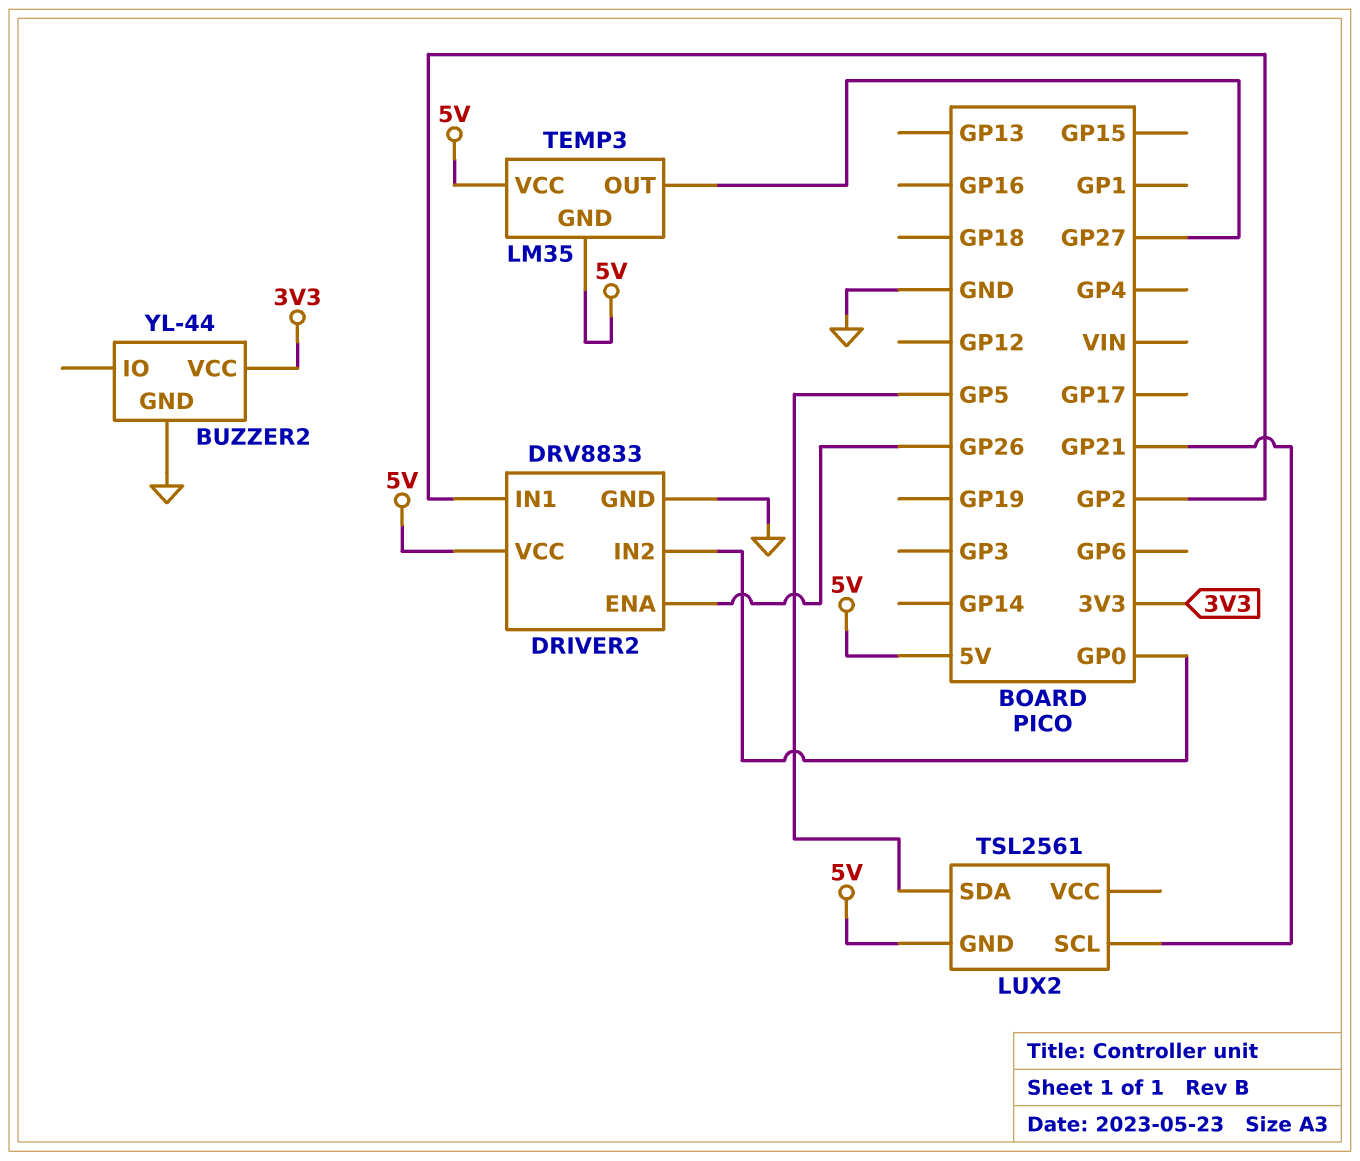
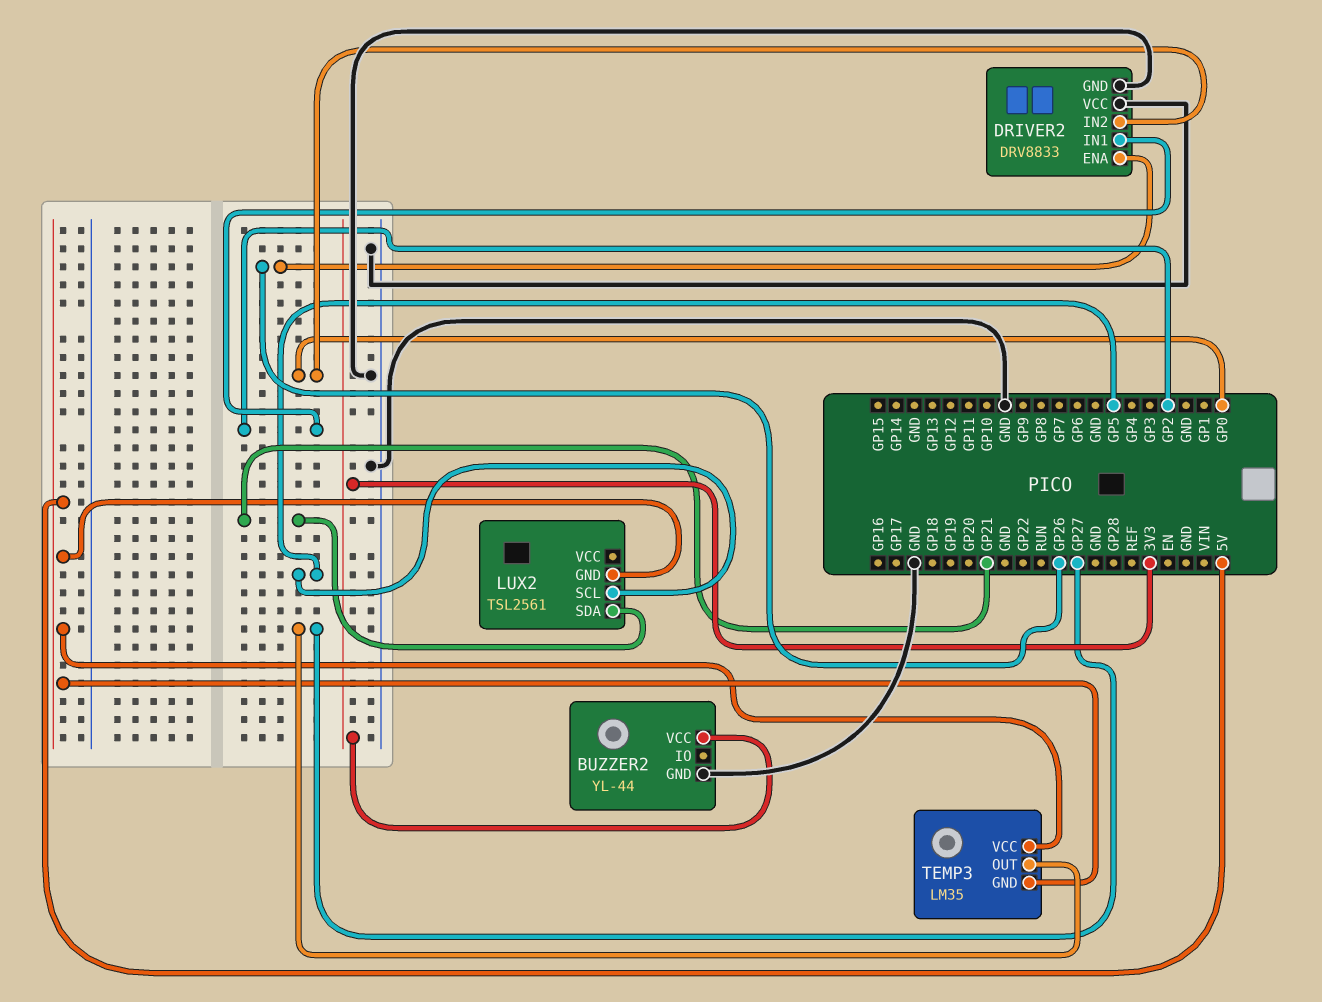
DRIVER2 pin VCC: 5V -> GND
LUX2 pin SCL: GP21 -> GP5
LUX2 pin SDA: GP5 -> GP21

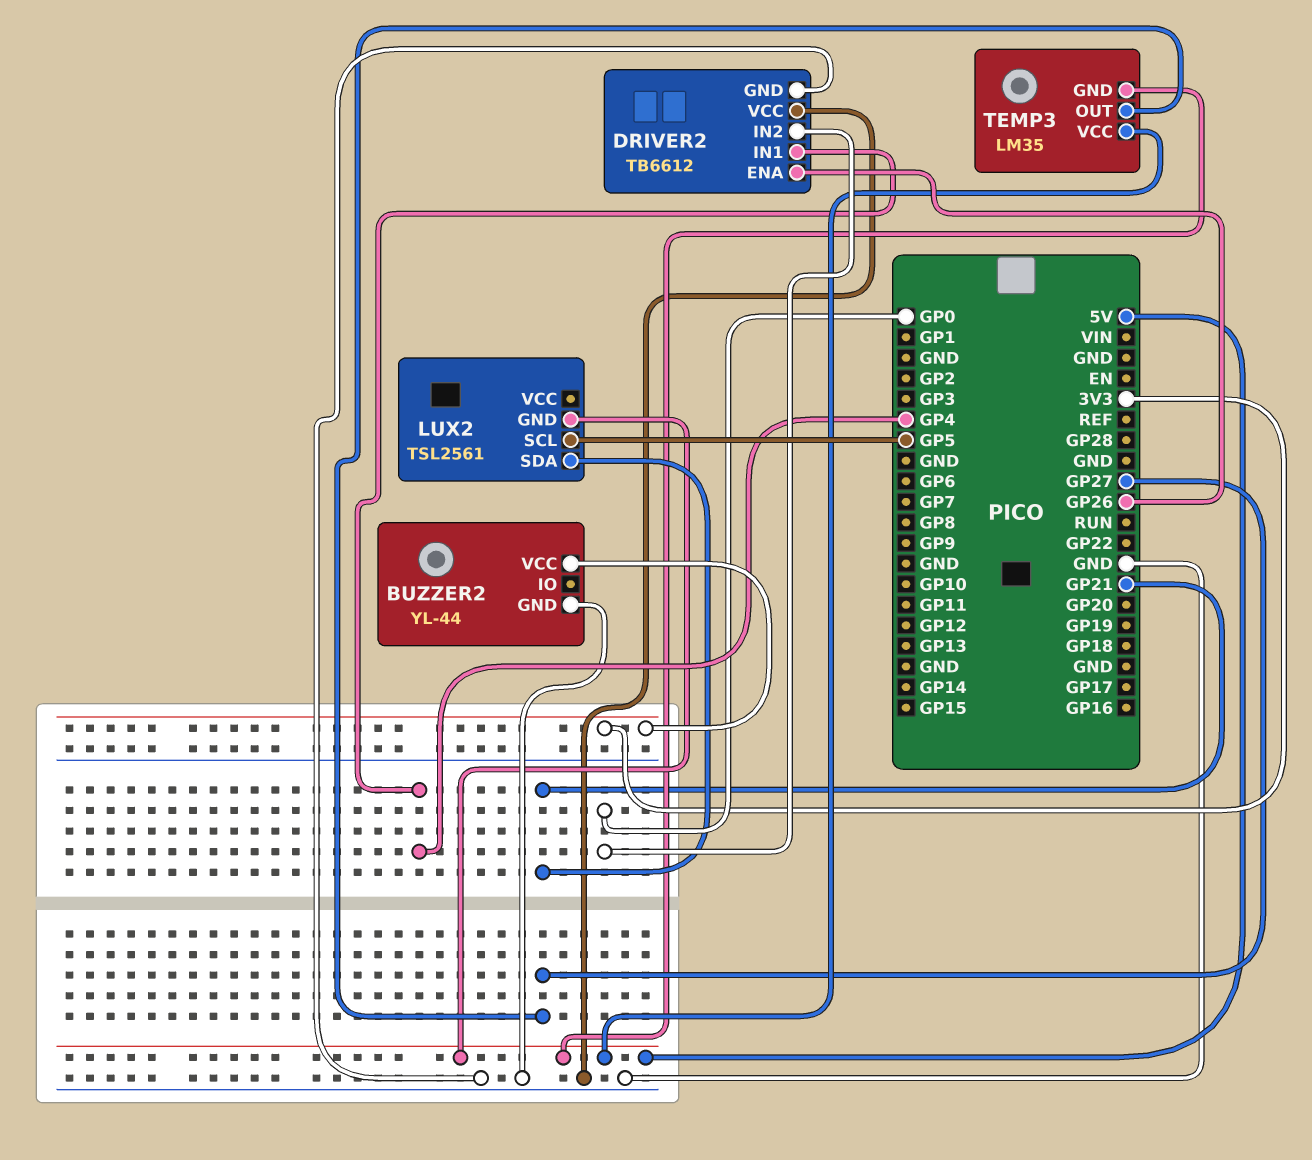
DRIVER2: DRV8833 -> TB6612
DRIVER2 pin IN1: GP2 -> GP4

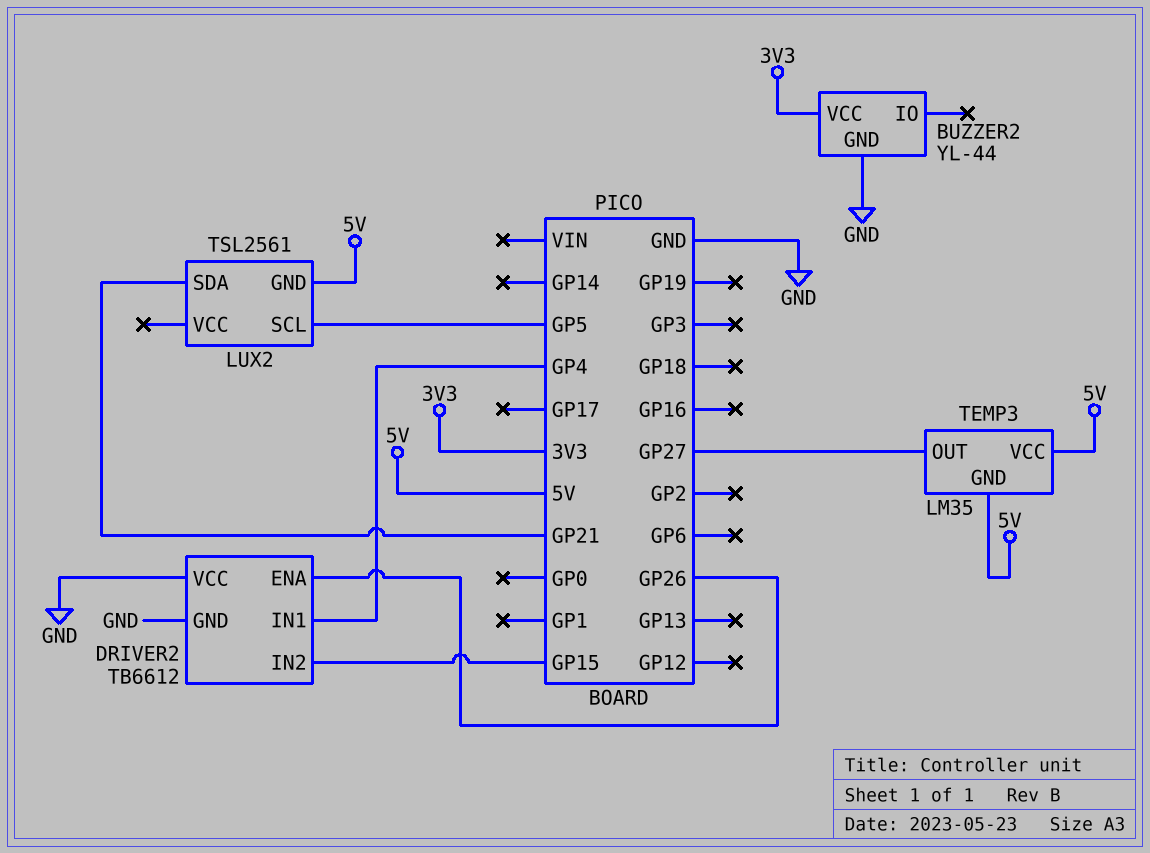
DRIVER2 pin IN2: GP0 -> GP15

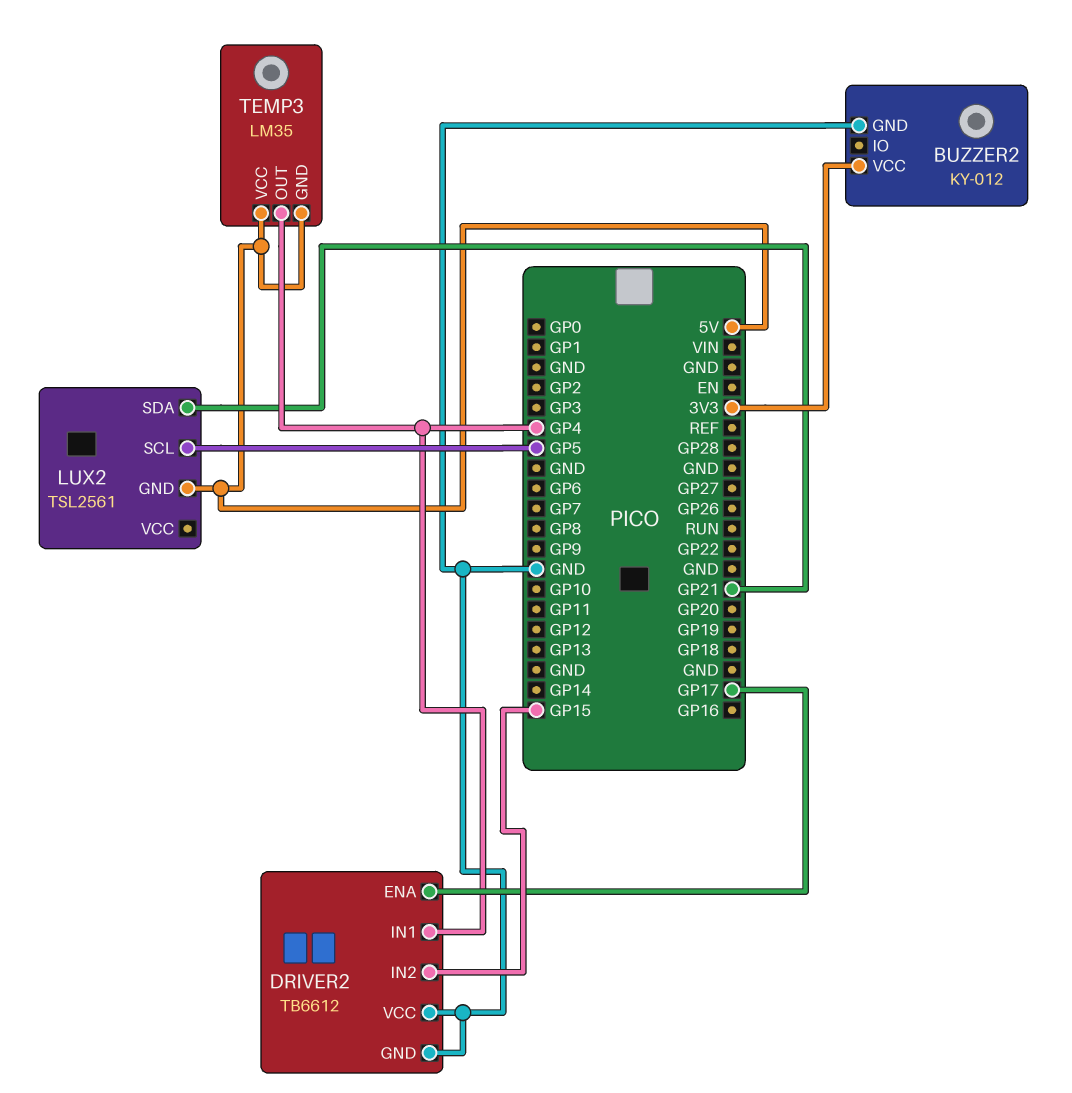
BUZZER2: YL-44 -> KY-012
DRIVER2 pin ENA: GP26 -> GP17
TEMP3 pin OUT: GP27 -> GP4

